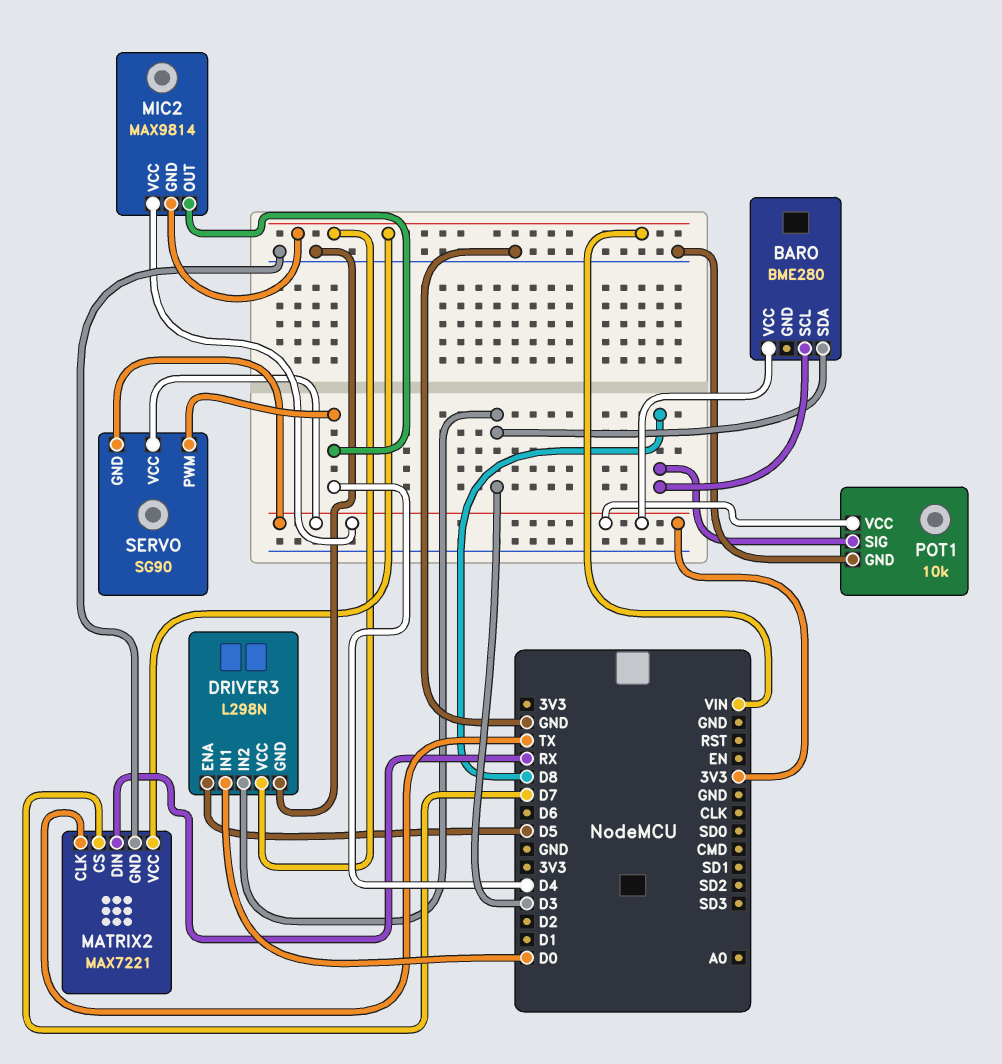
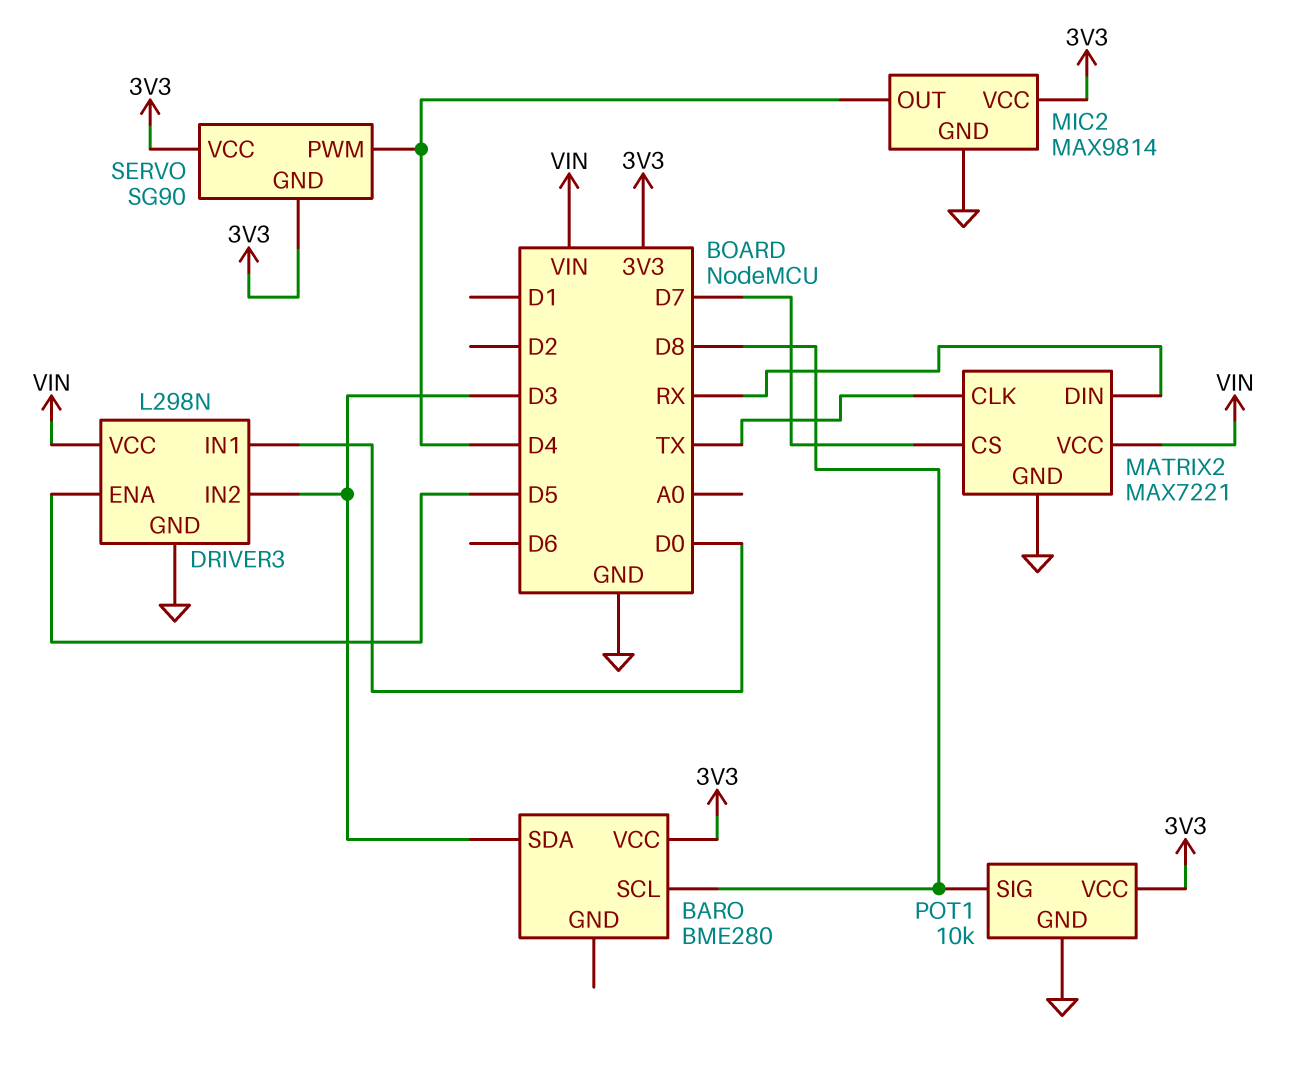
MIC2 pin GND: VIN -> GND

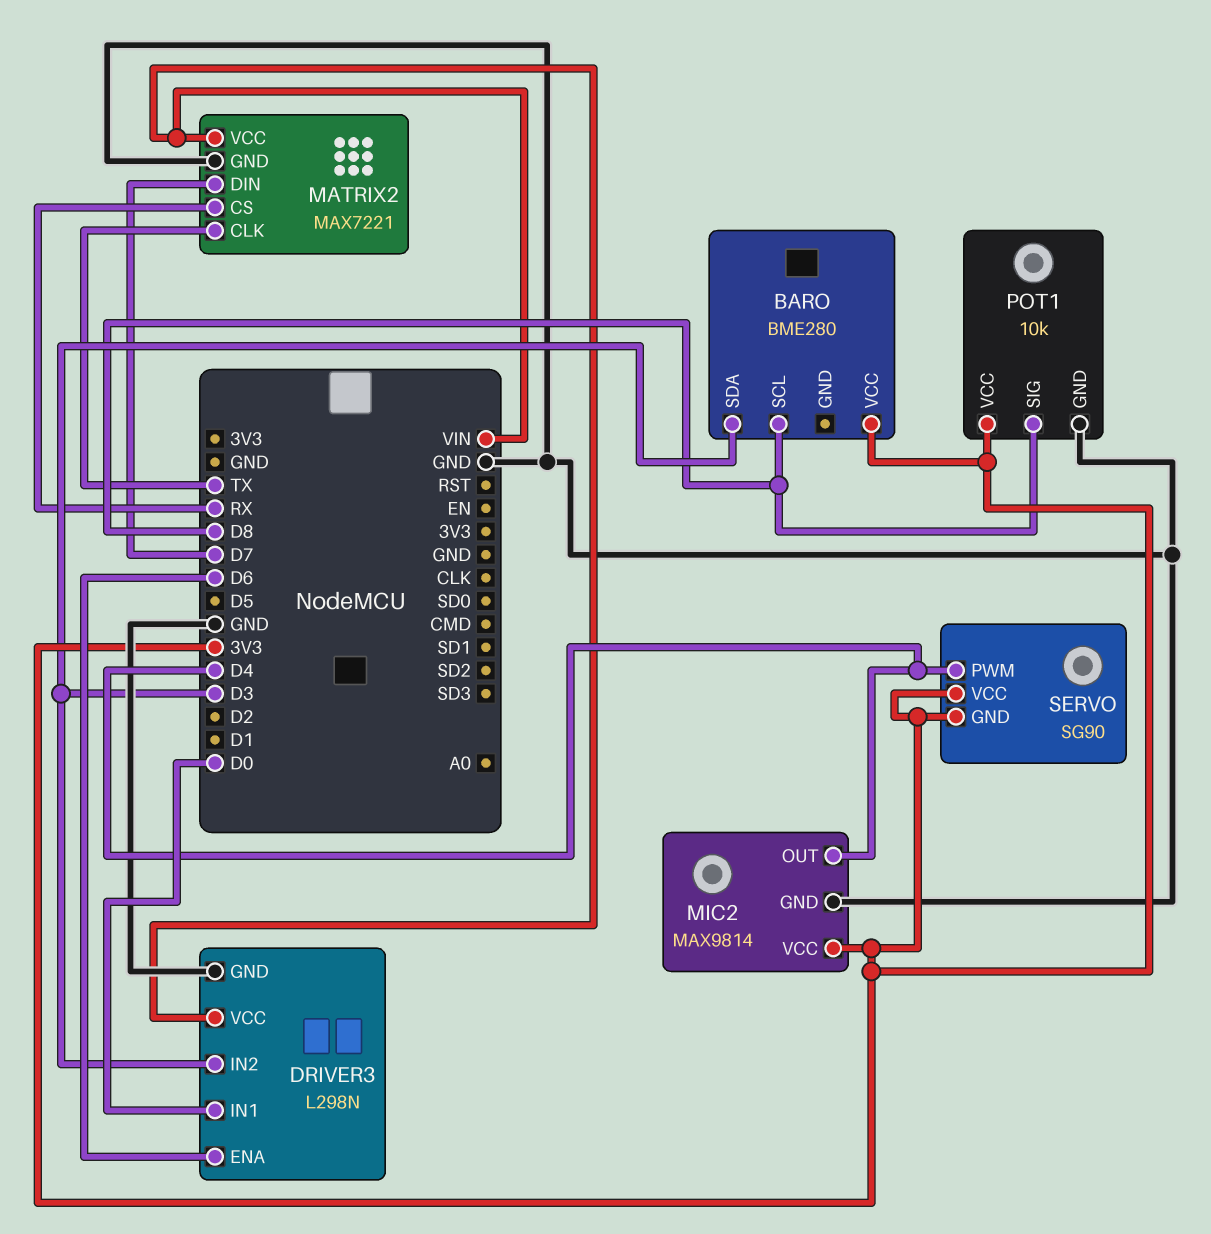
DRIVER3 pin ENA: D5 -> D6
MATRIX2 pin CS: D7 -> RX
MATRIX2 pin DIN: RX -> D7

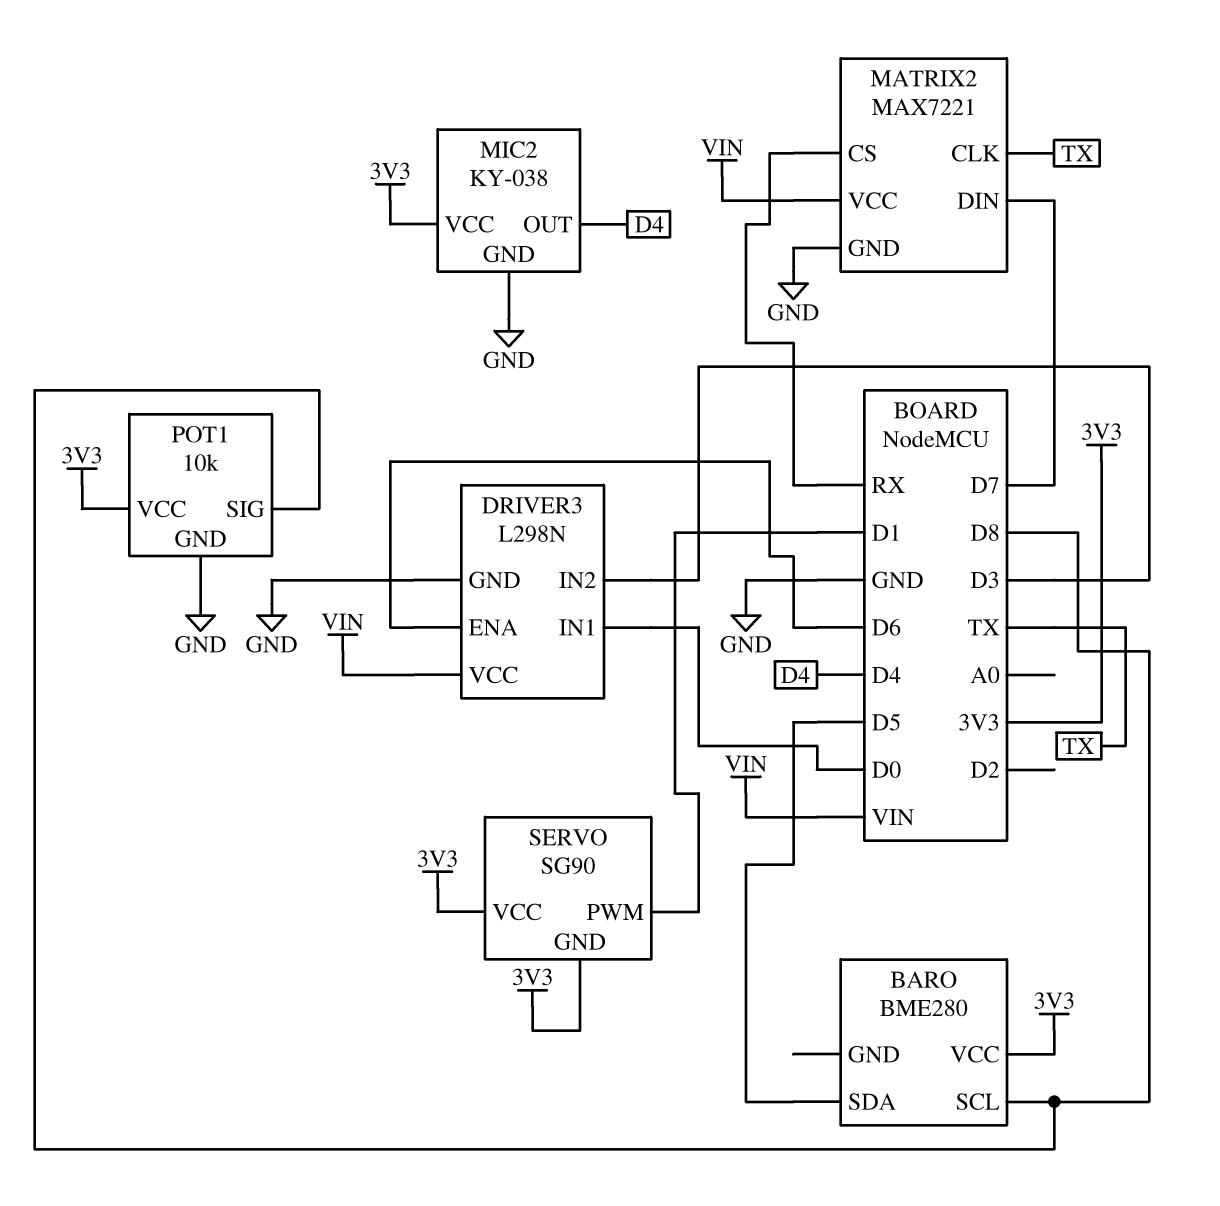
BARO pin SDA: D3 -> D5
MIC2: MAX9814 -> KY-038
SERVO pin PWM: D4 -> D1

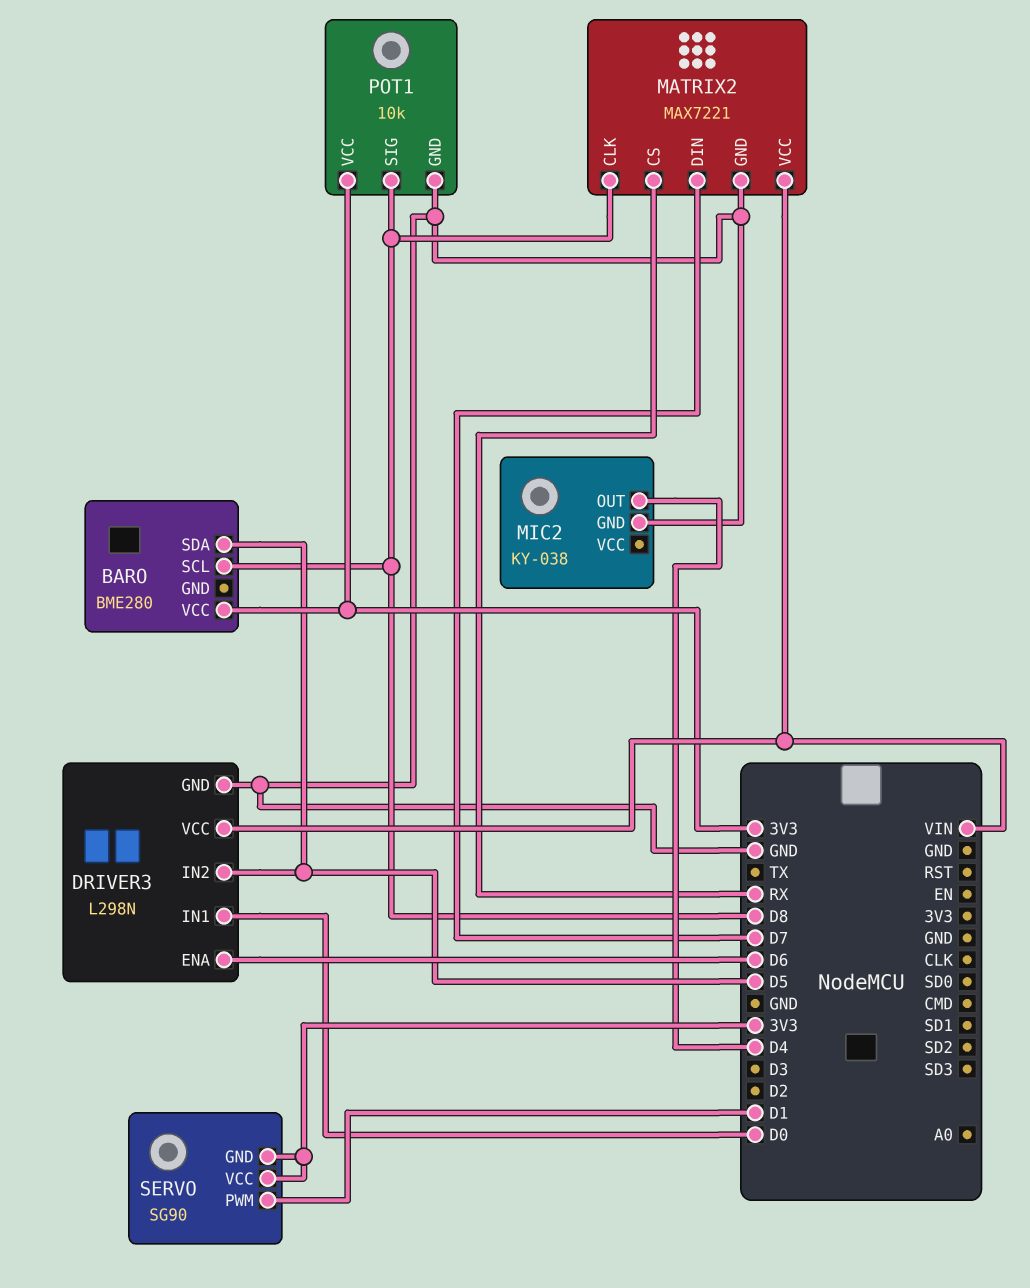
DRIVER3 pin IN2: D3 -> D5
MATRIX2 pin CLK: TX -> D8
MIC2 pin VCC: 3V3 -> none

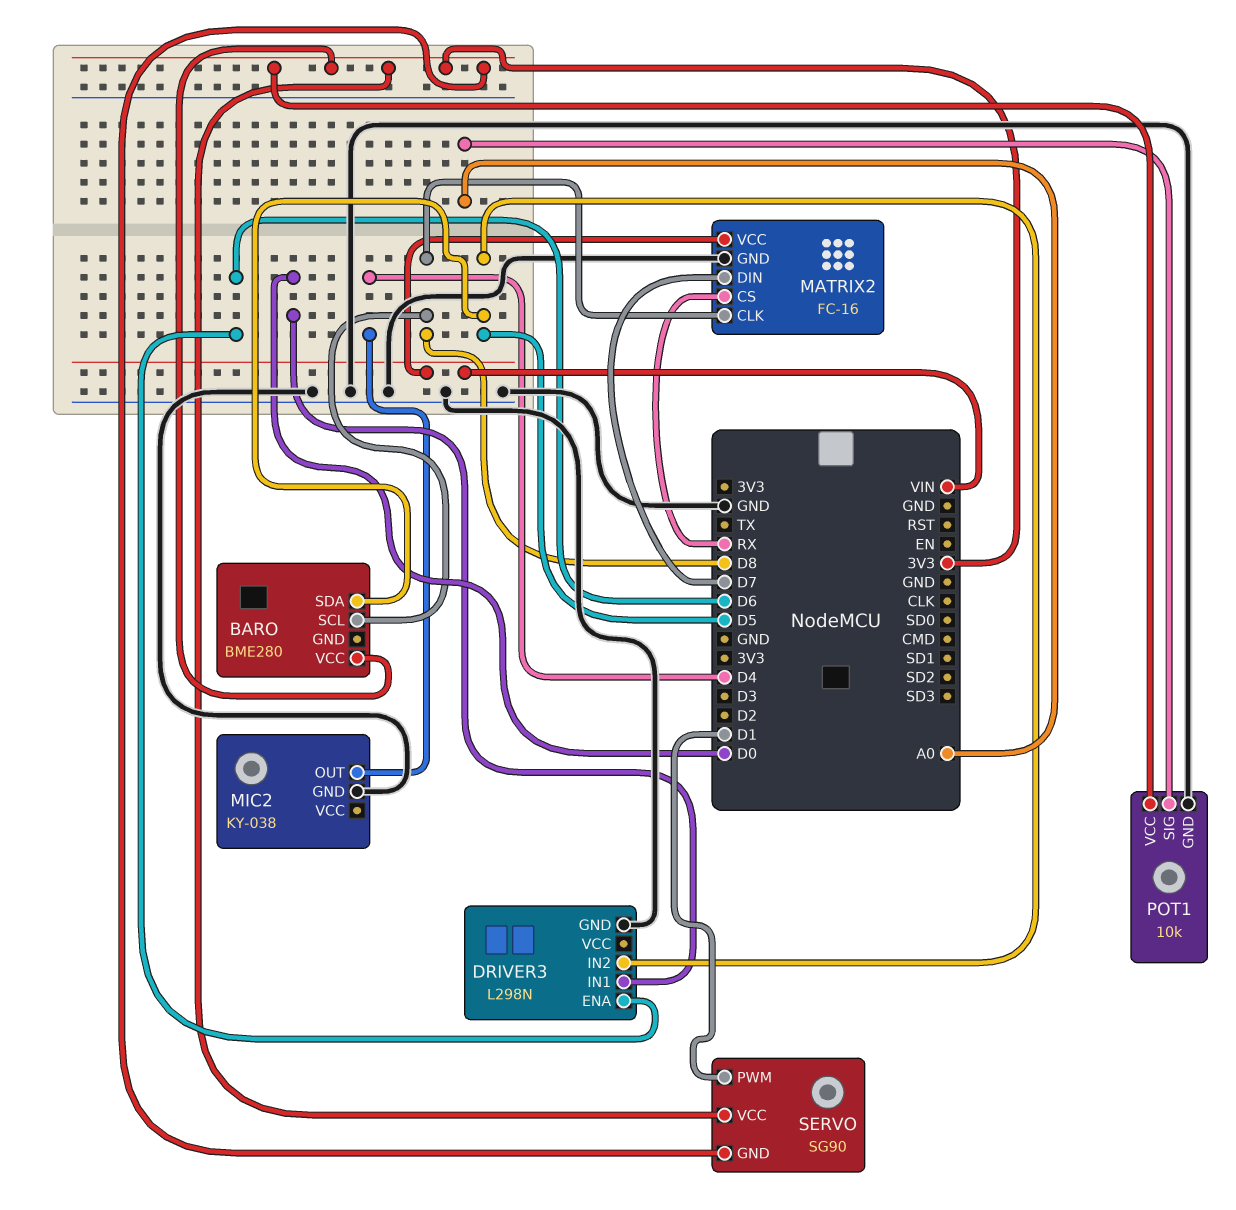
DRIVER3 pin VCC: VIN -> none
MATRIX2: MAX7221 -> FC-16
POT1 pin SIG: D8 -> A0

